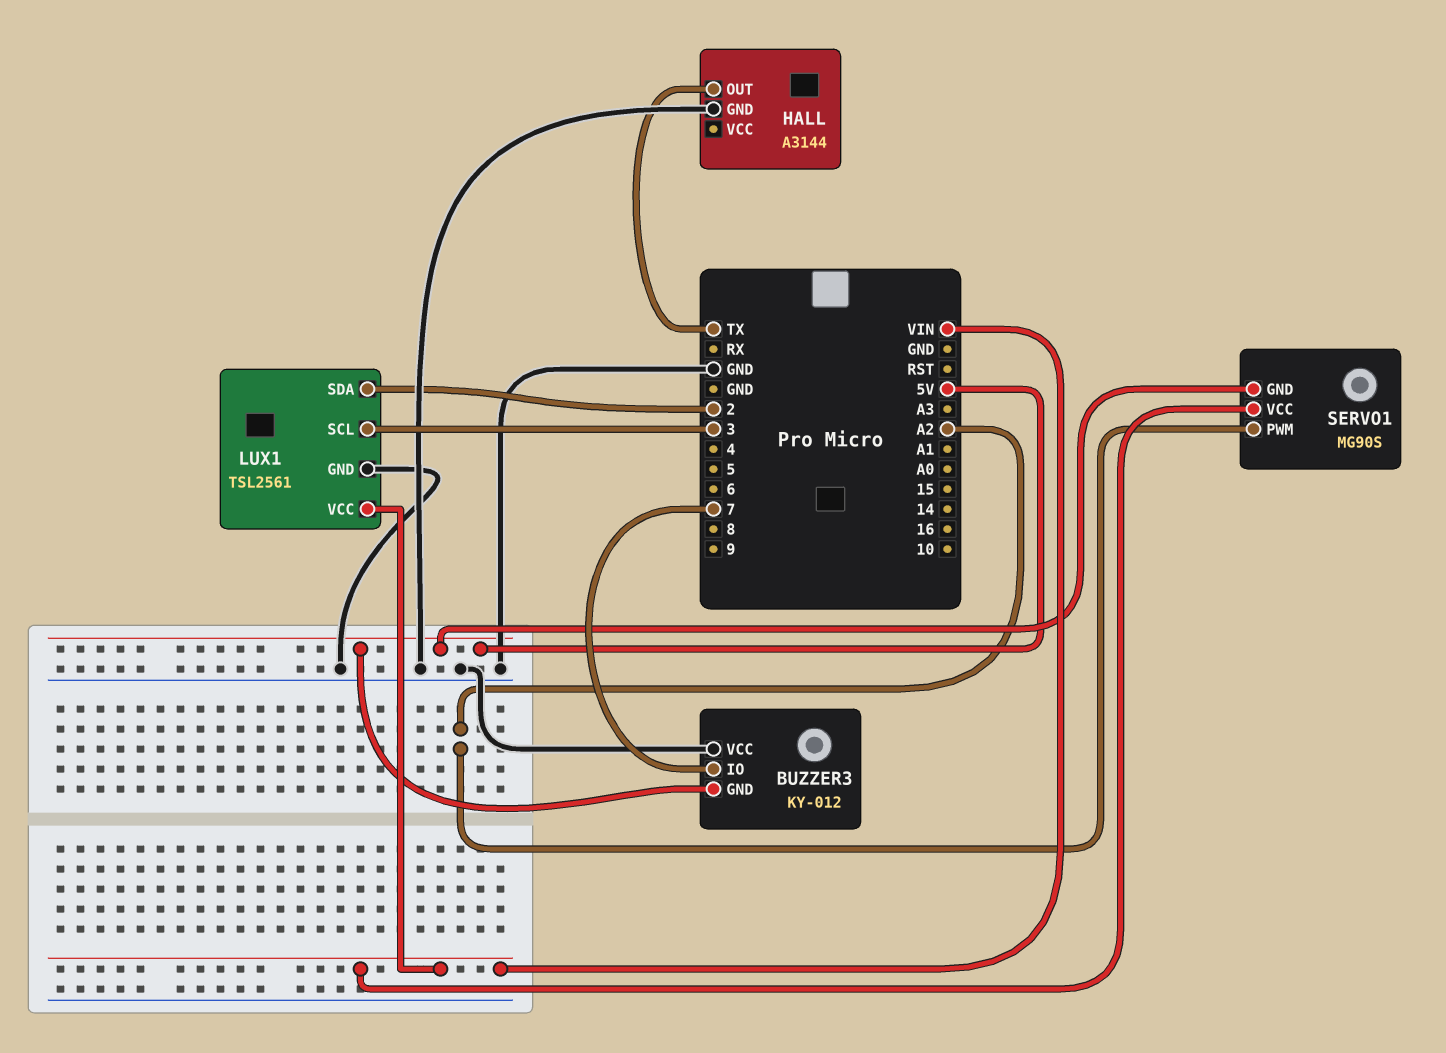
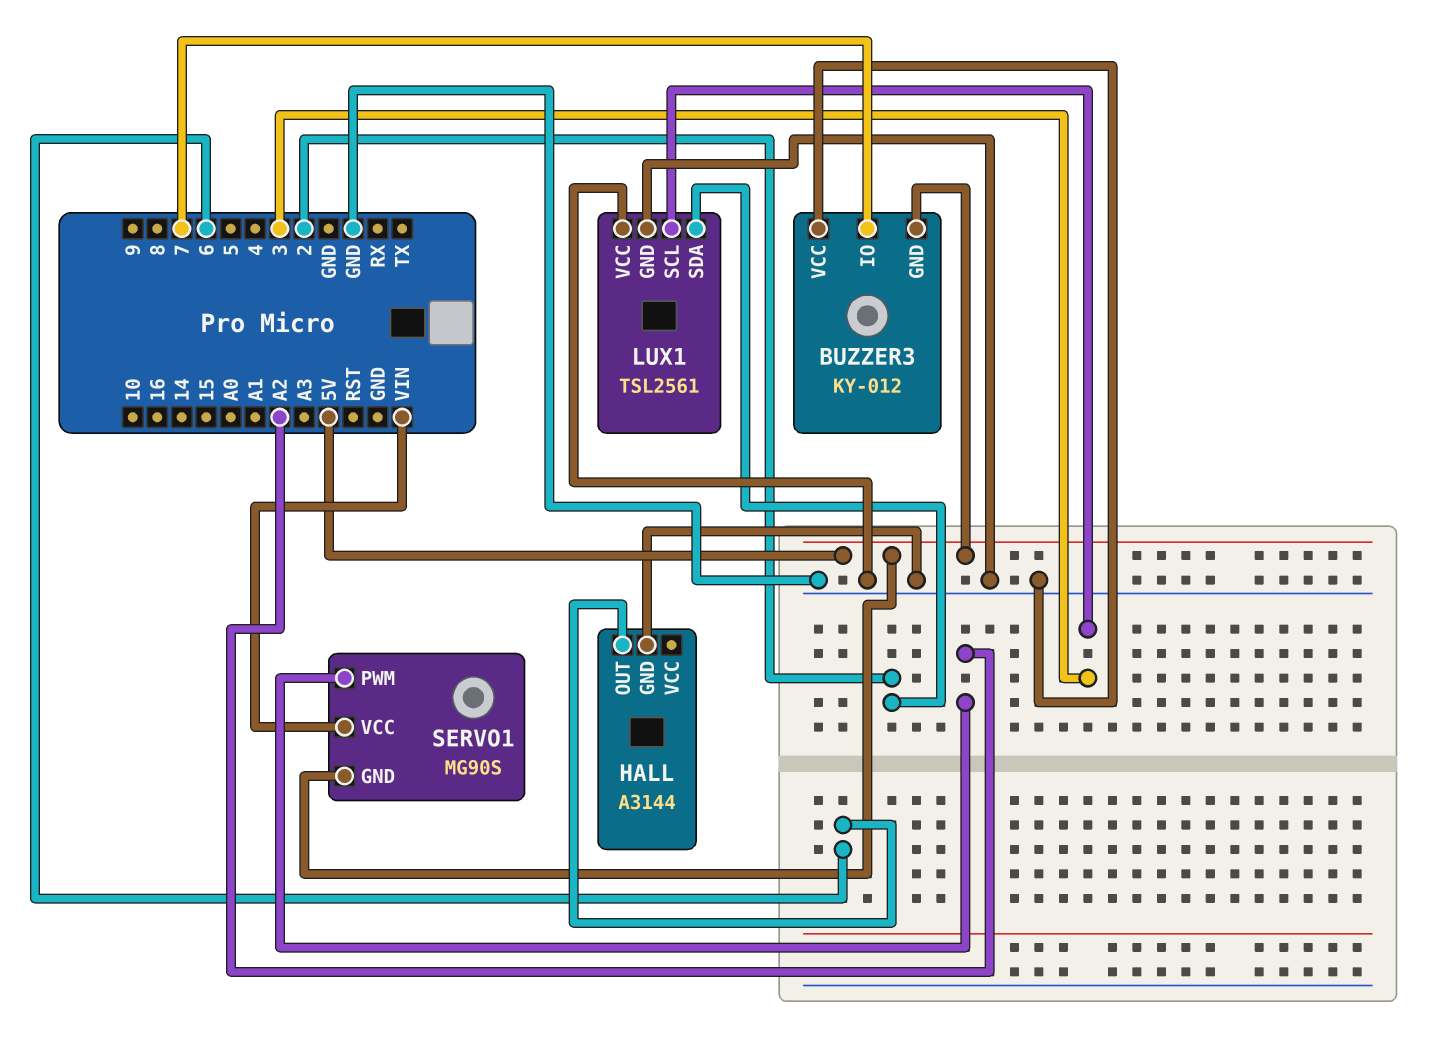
HALL pin OUT: TX -> 6
LUX1 pin VCC: VIN -> GND

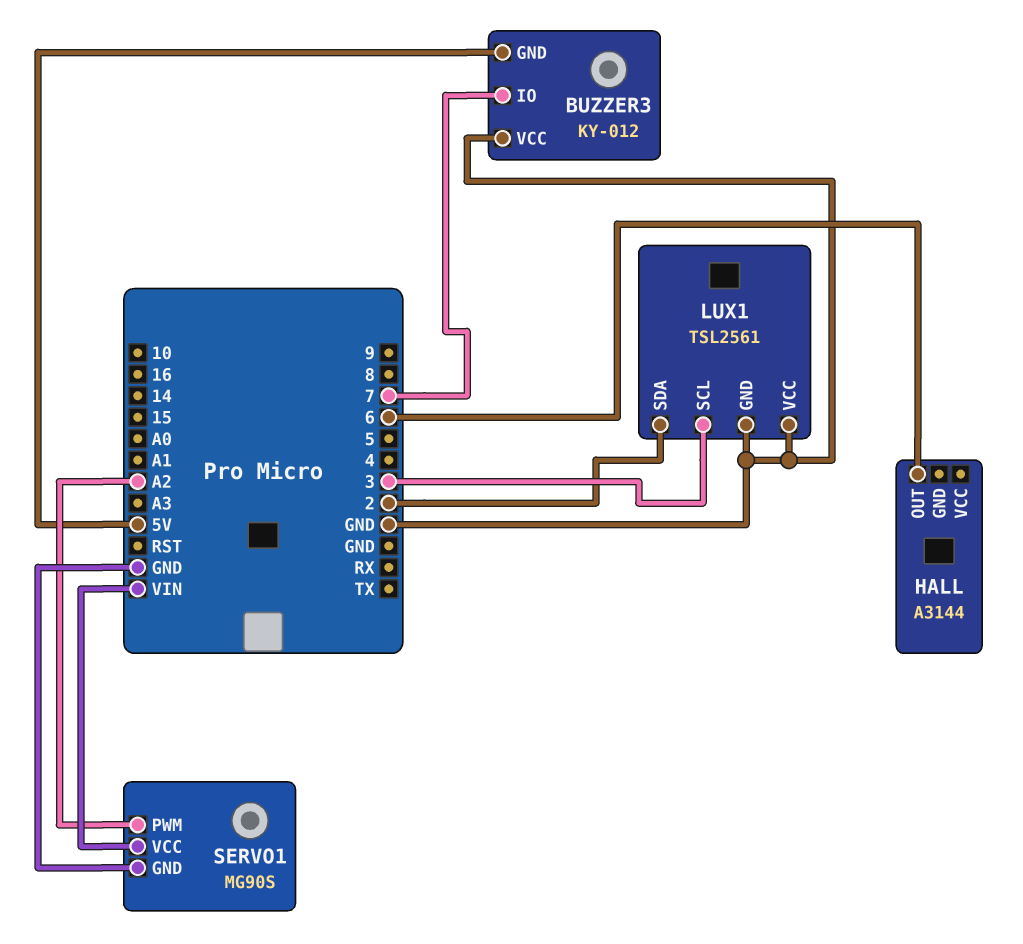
HALL pin GND: GND -> none
SERVO1 pin GND: 5V -> GND

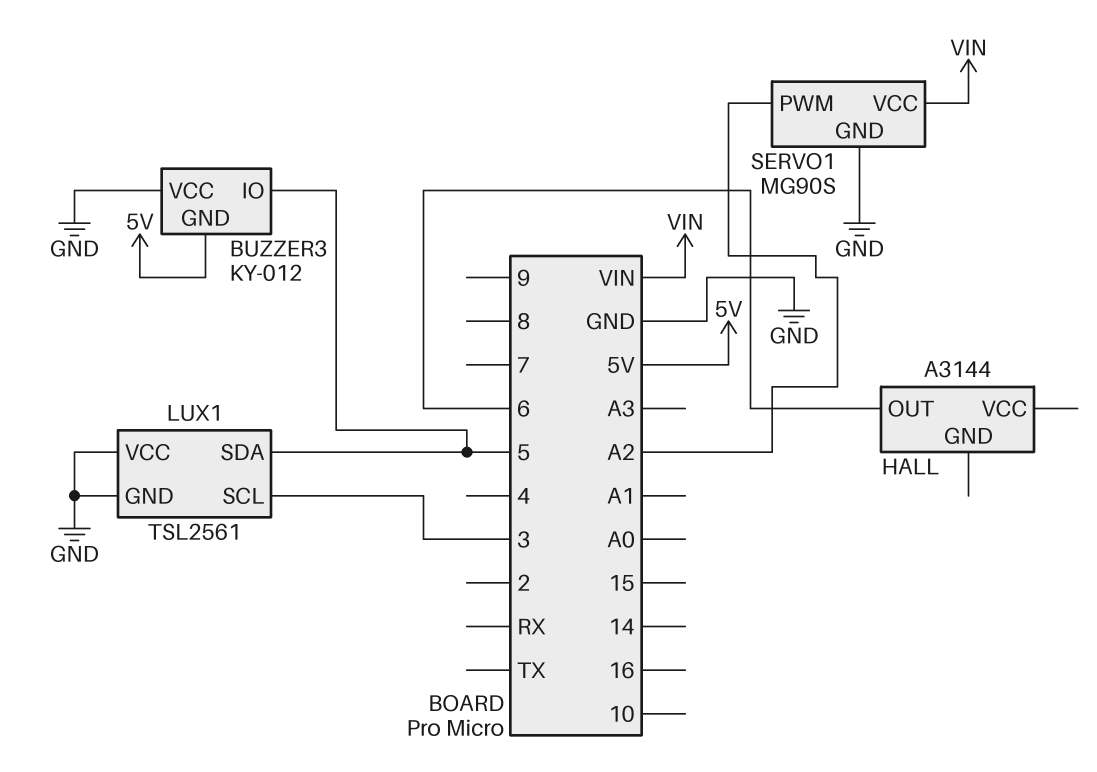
BUZZER3 pin IO: 7 -> 5
LUX1 pin SDA: 2 -> 5

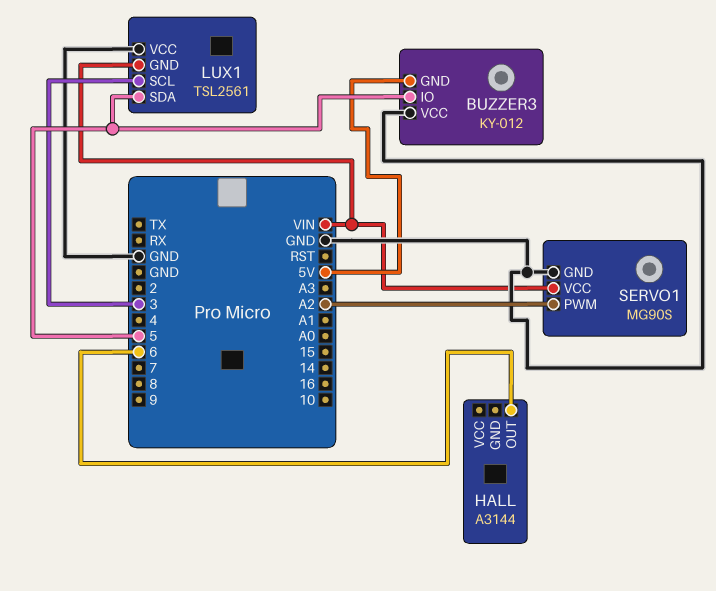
LUX1 pin GND: GND -> VIN

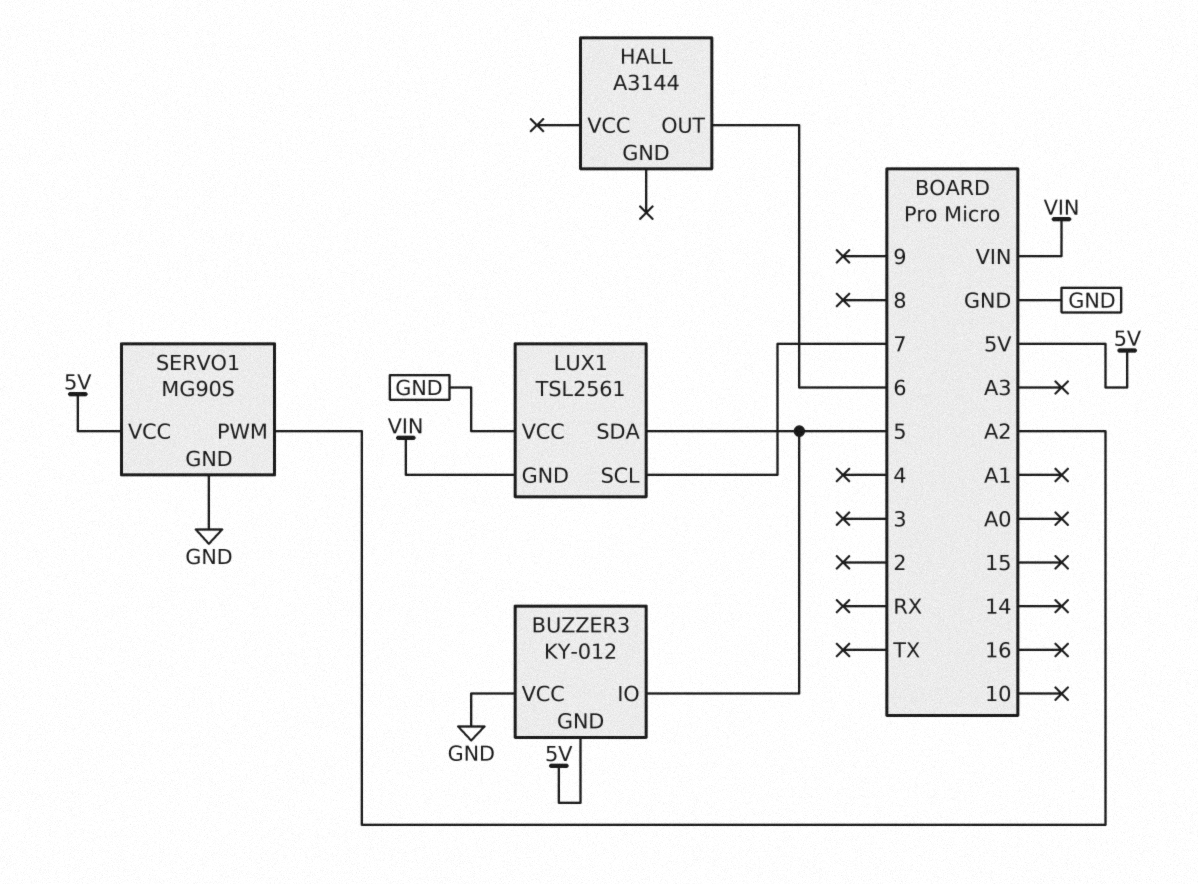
LUX1 pin SCL: 3 -> 7
SERVO1 pin VCC: VIN -> 5V

